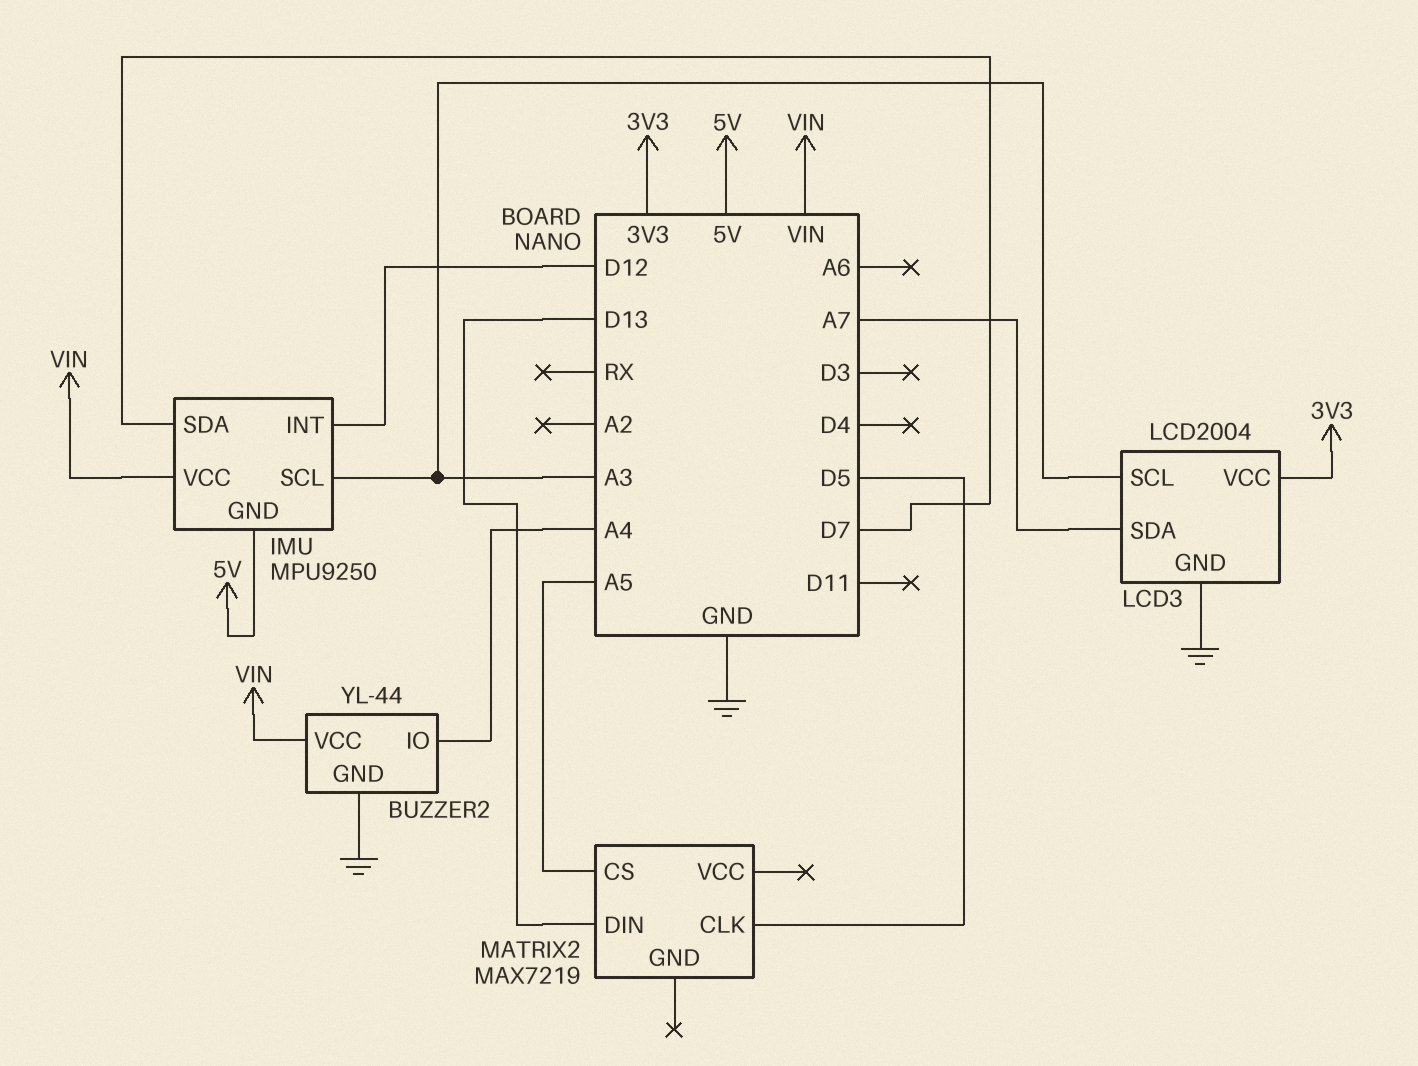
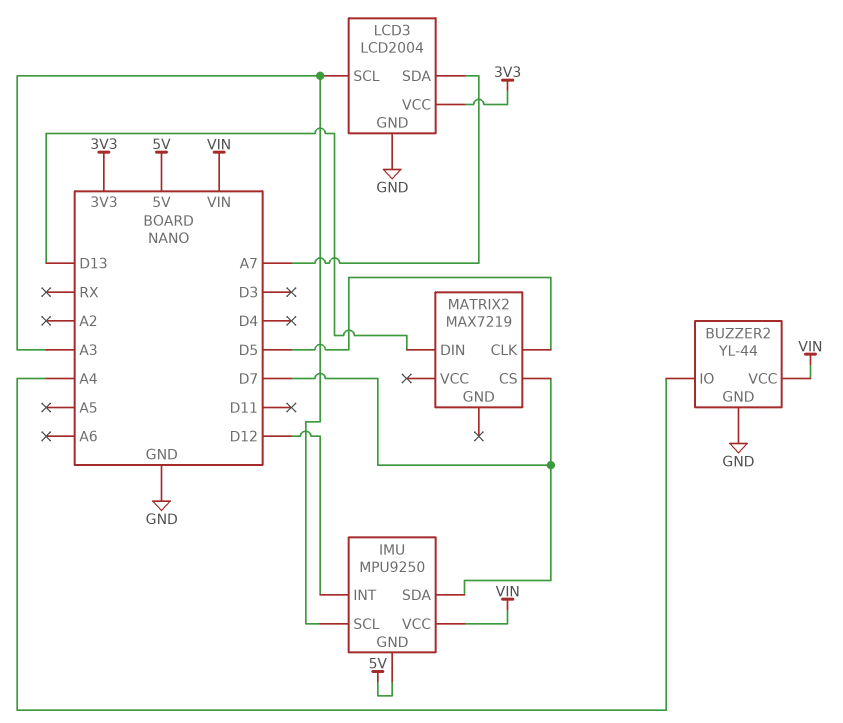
MATRIX2 pin CS: A5 -> D7

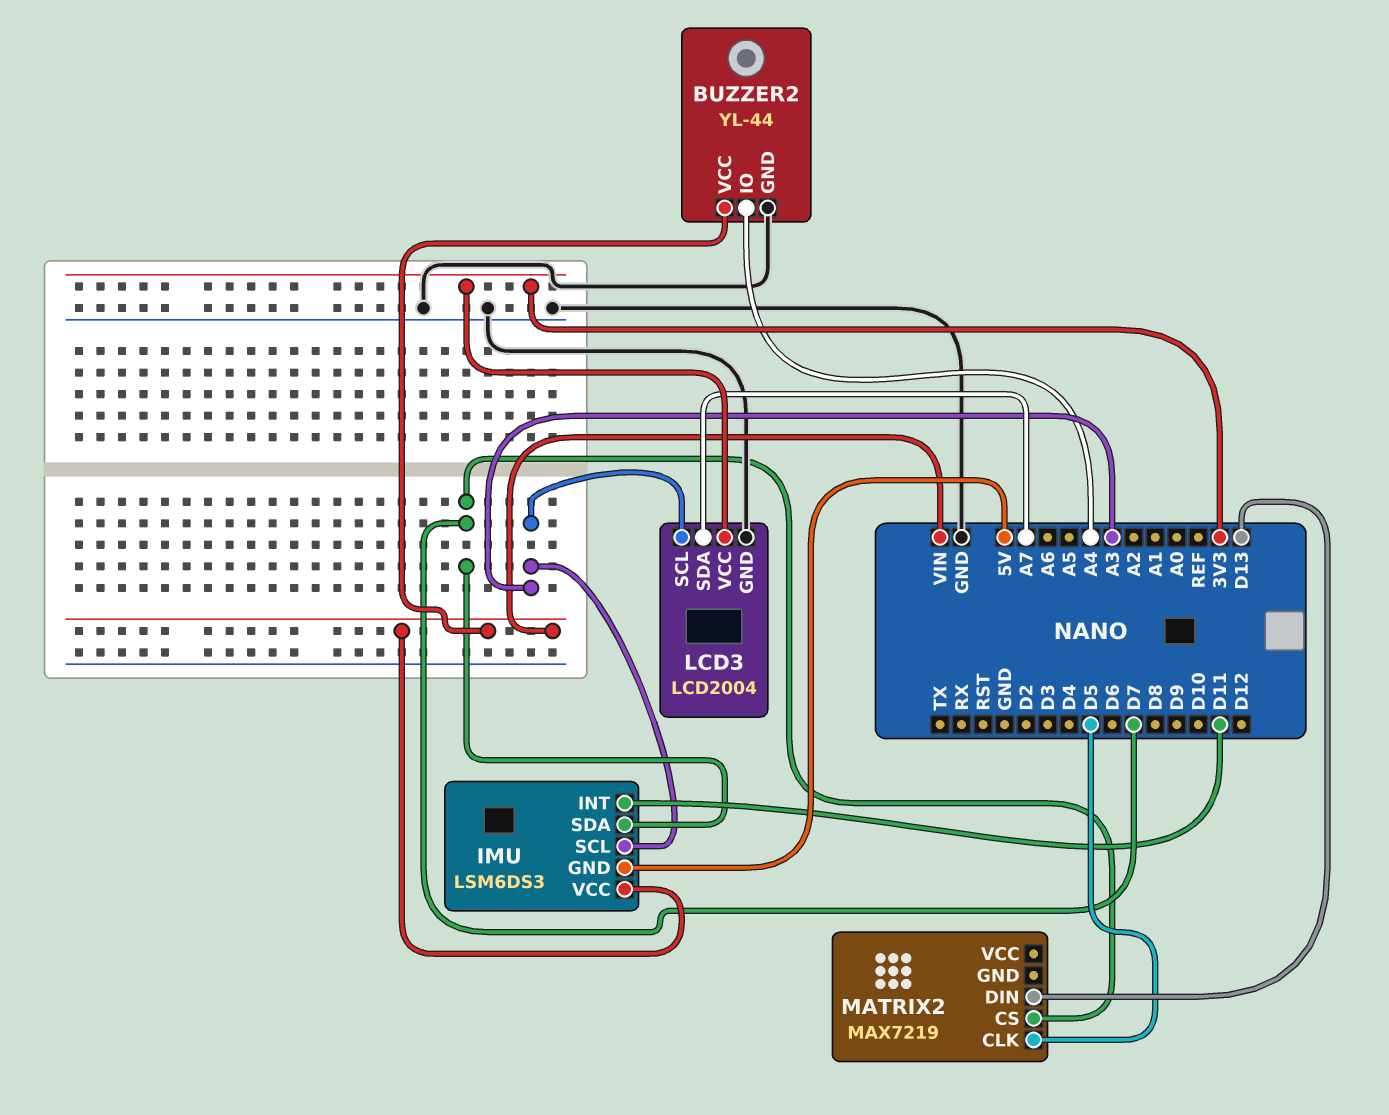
IMU: MPU9250 -> LSM6DS3
IMU pin INT: D12 -> D11

